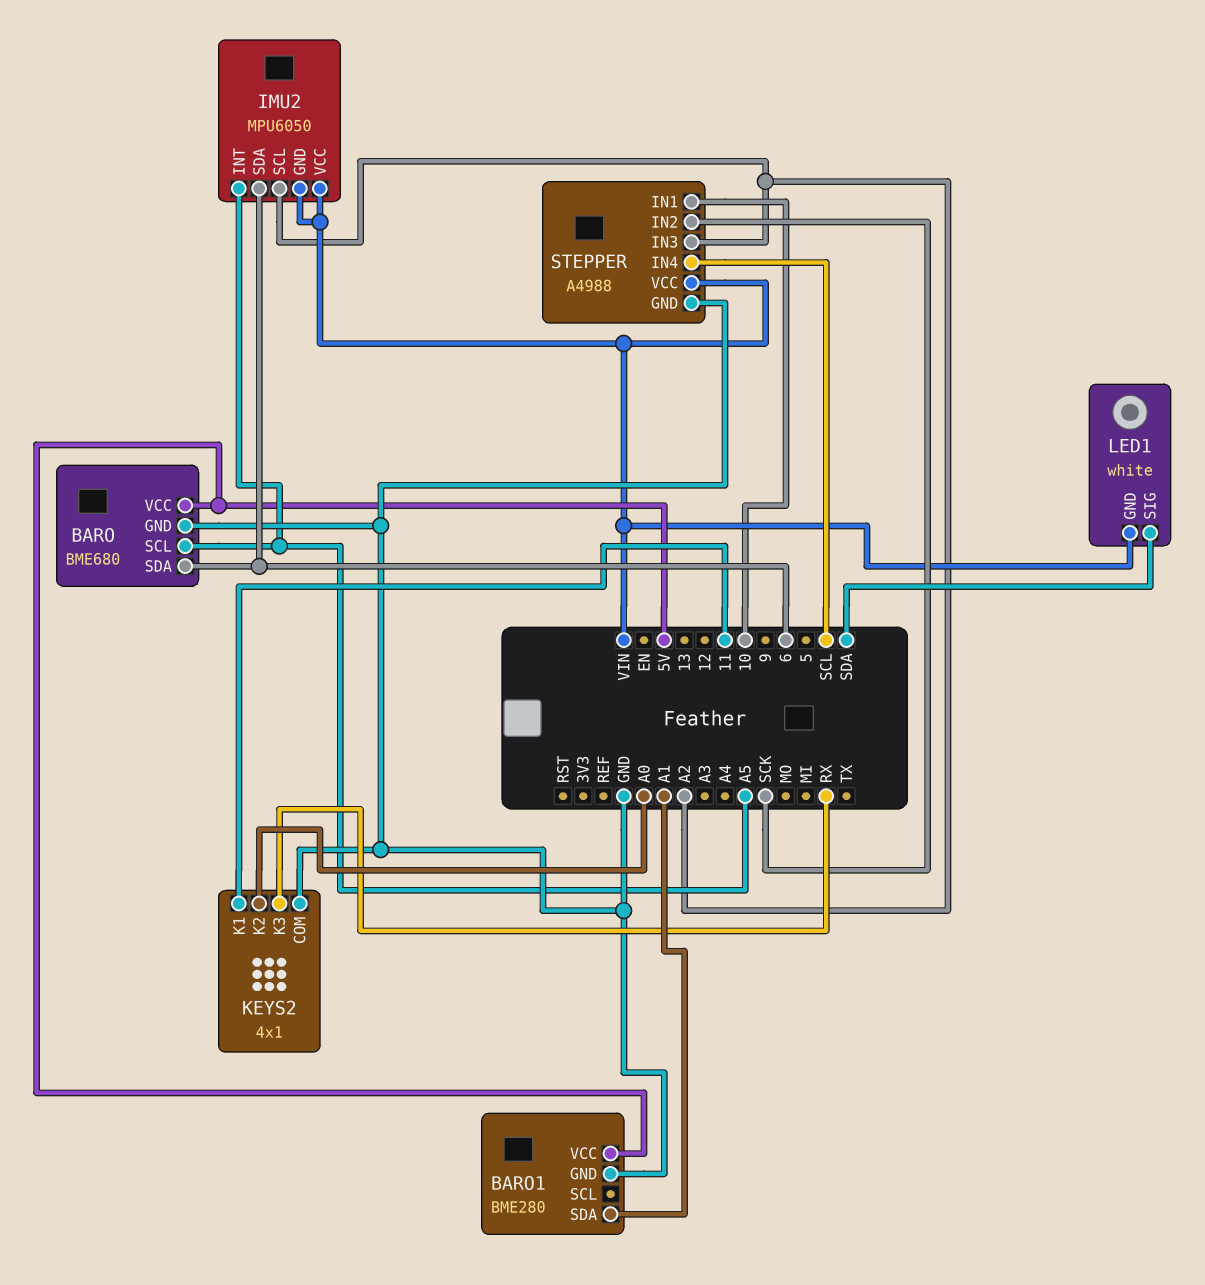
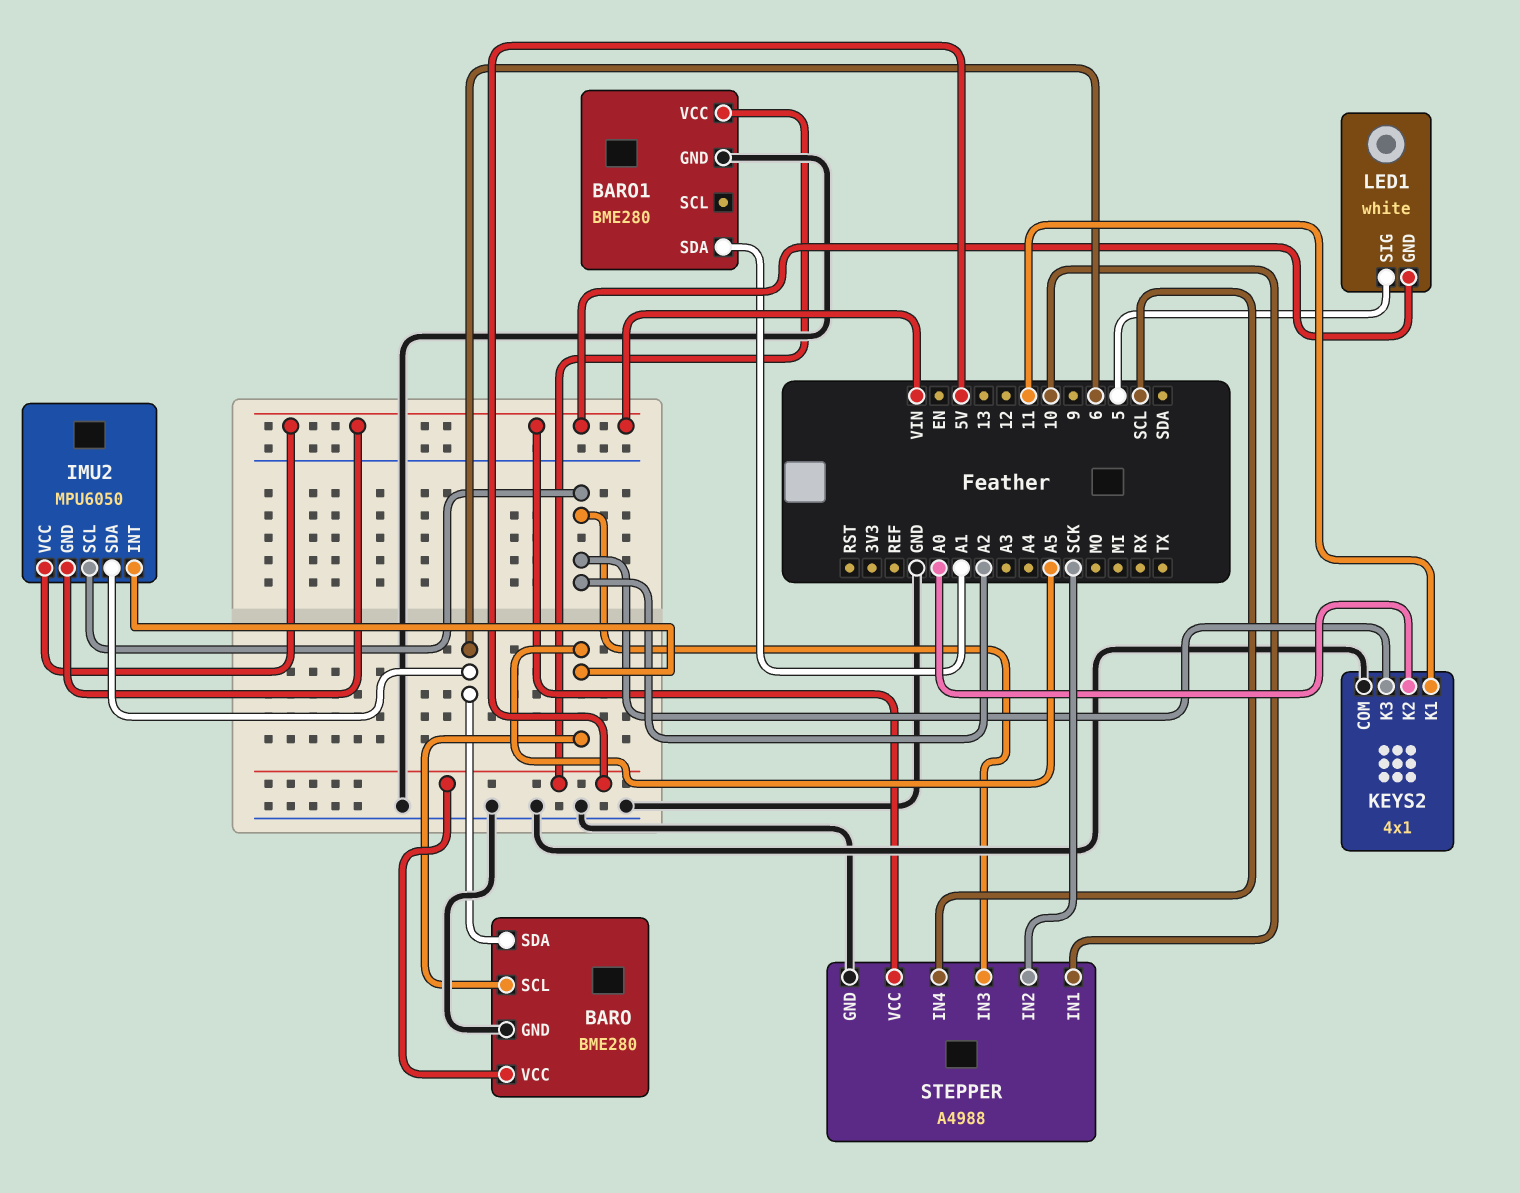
BARO: BME680 -> BME280
KEYS2 pin K3: RX -> A2
LED1 pin SIG: SDA -> 5

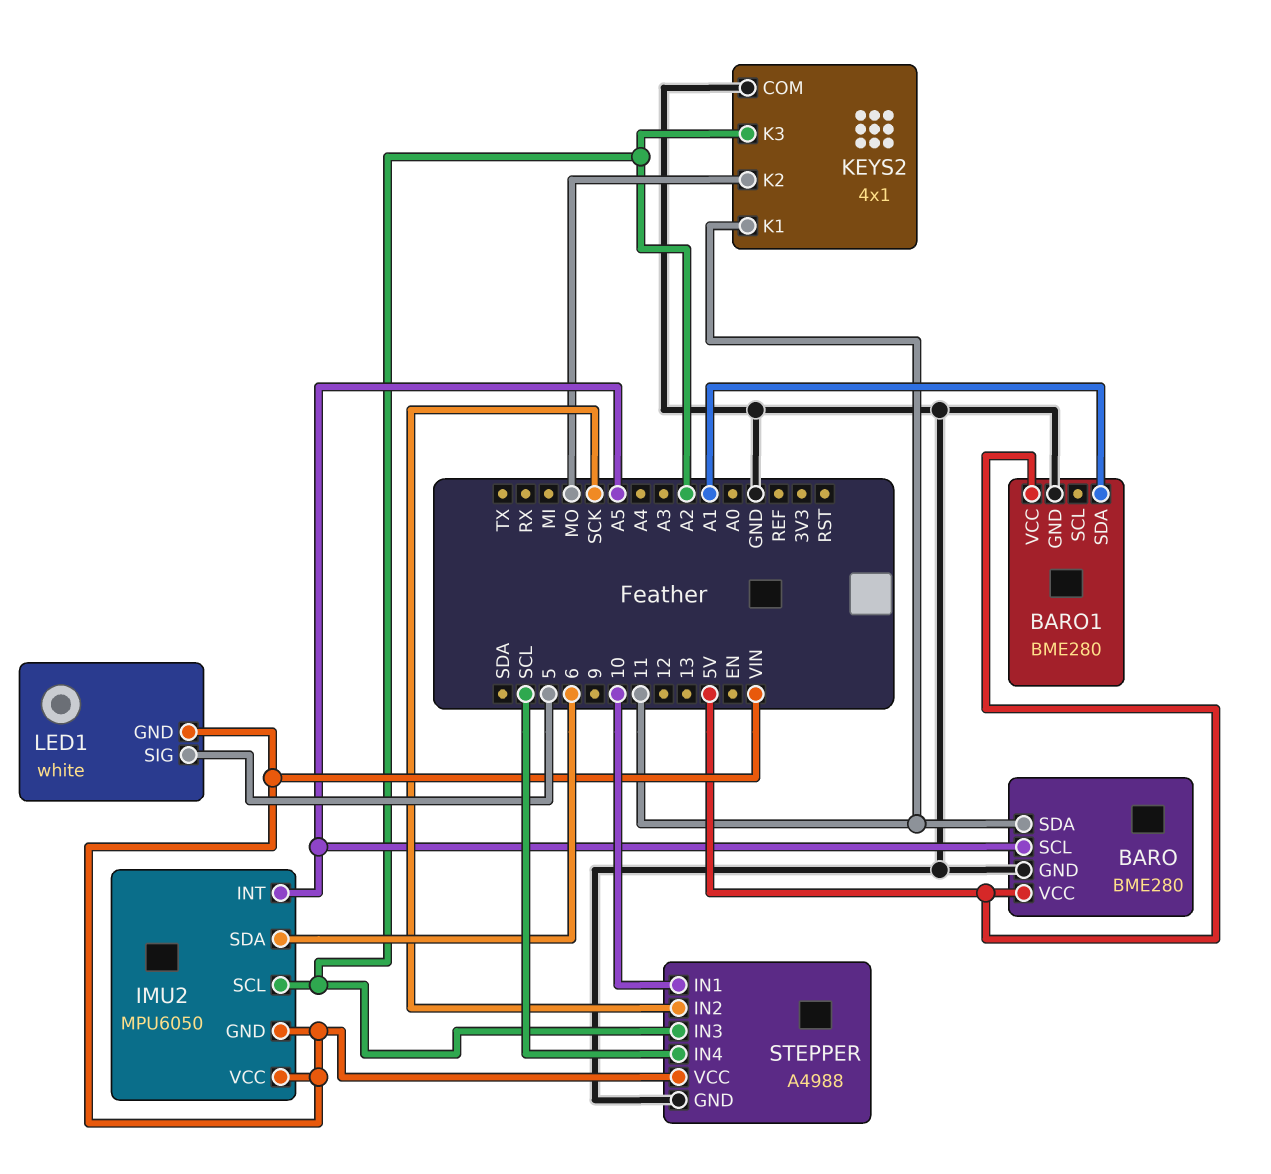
BARO pin SDA: 6 -> 11
KEYS2 pin K2: A0 -> MO

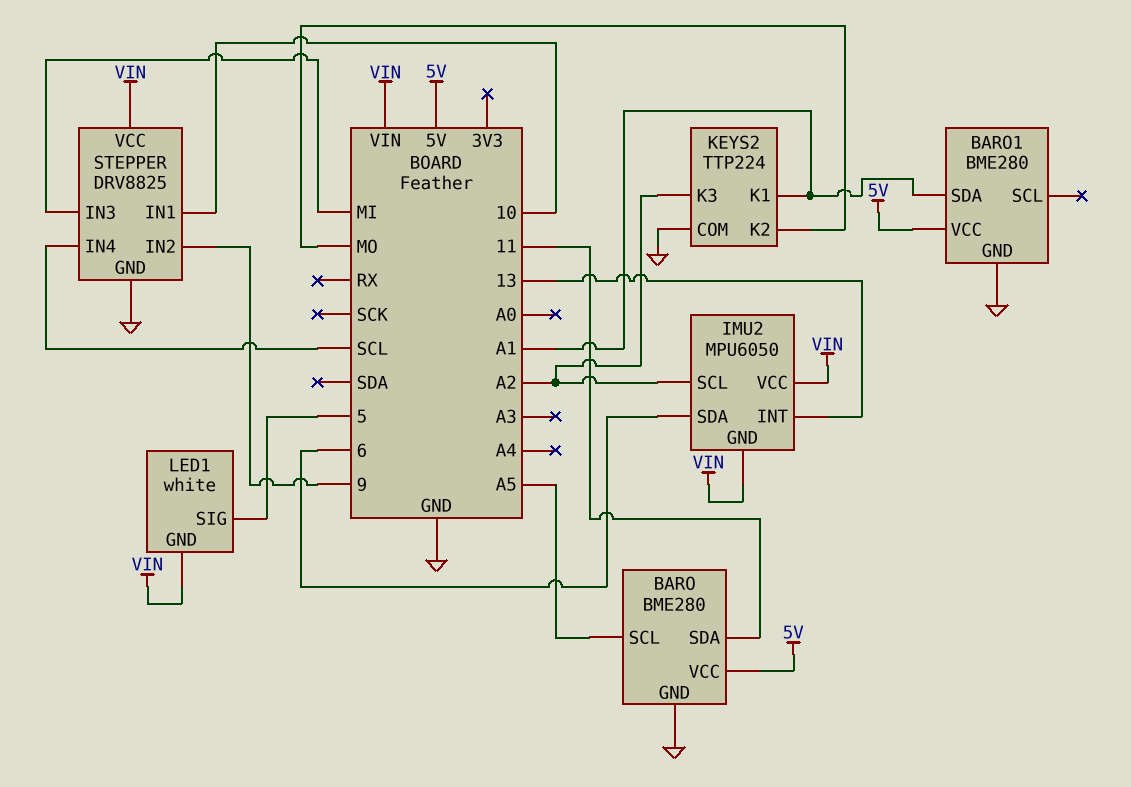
IMU2 pin INT: A5 -> 13
KEYS2: 4x1 -> TTP224
KEYS2 pin K1: 11 -> A1
STEPPER: A4988 -> DRV8825
STEPPER pin IN2: SCK -> 9
STEPPER pin IN3: A2 -> MI

